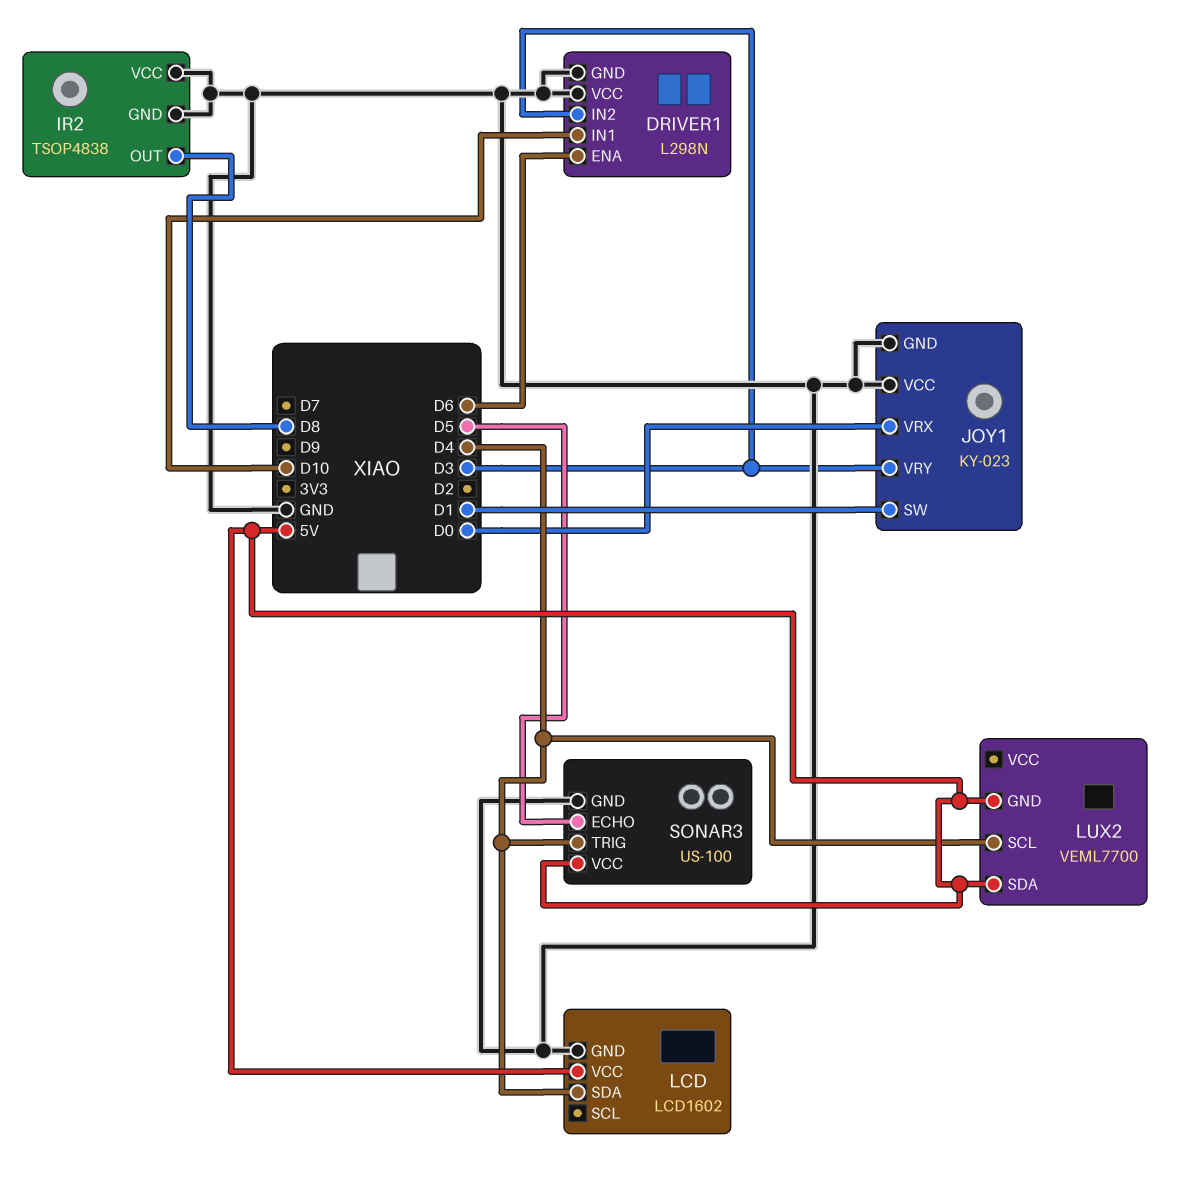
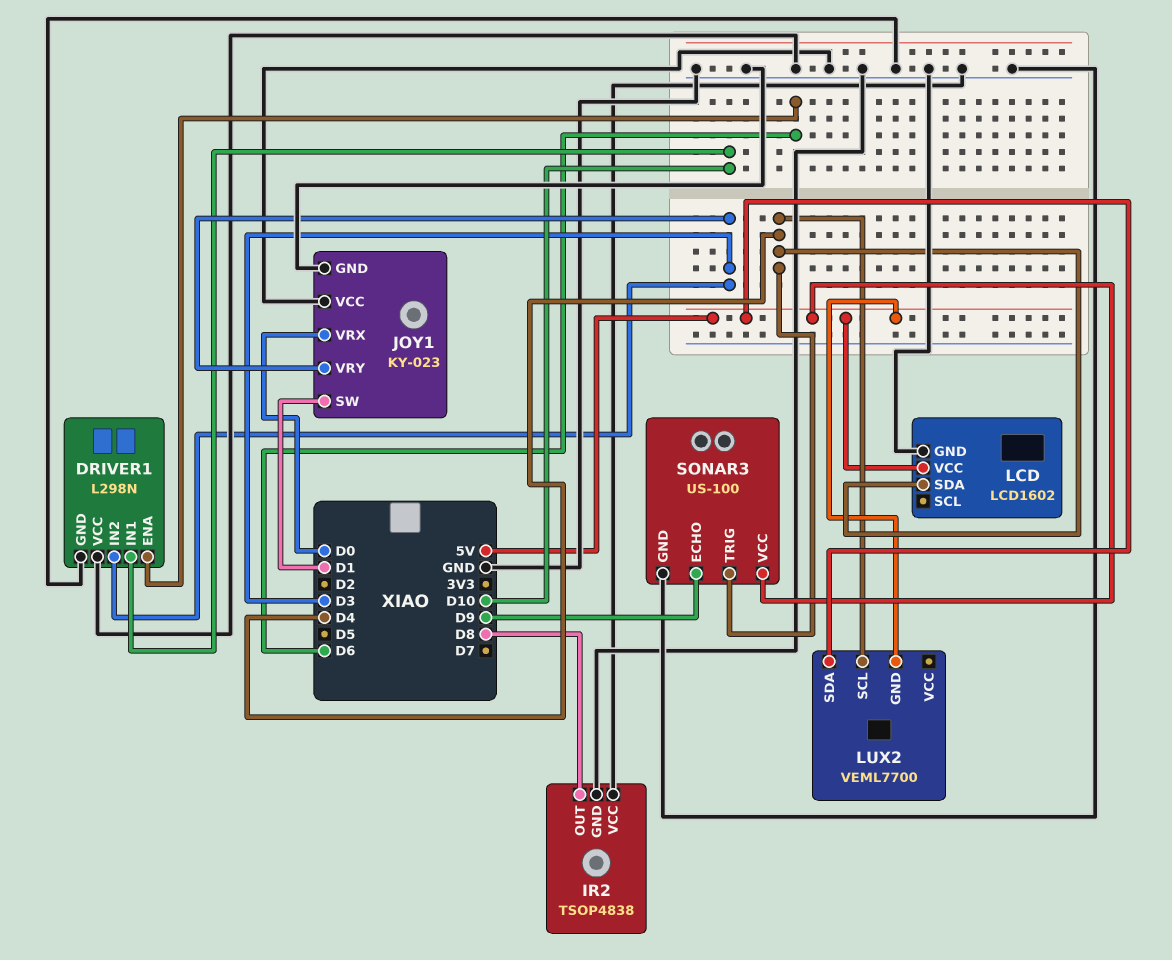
SONAR3 pin ECHO: D5 -> D9

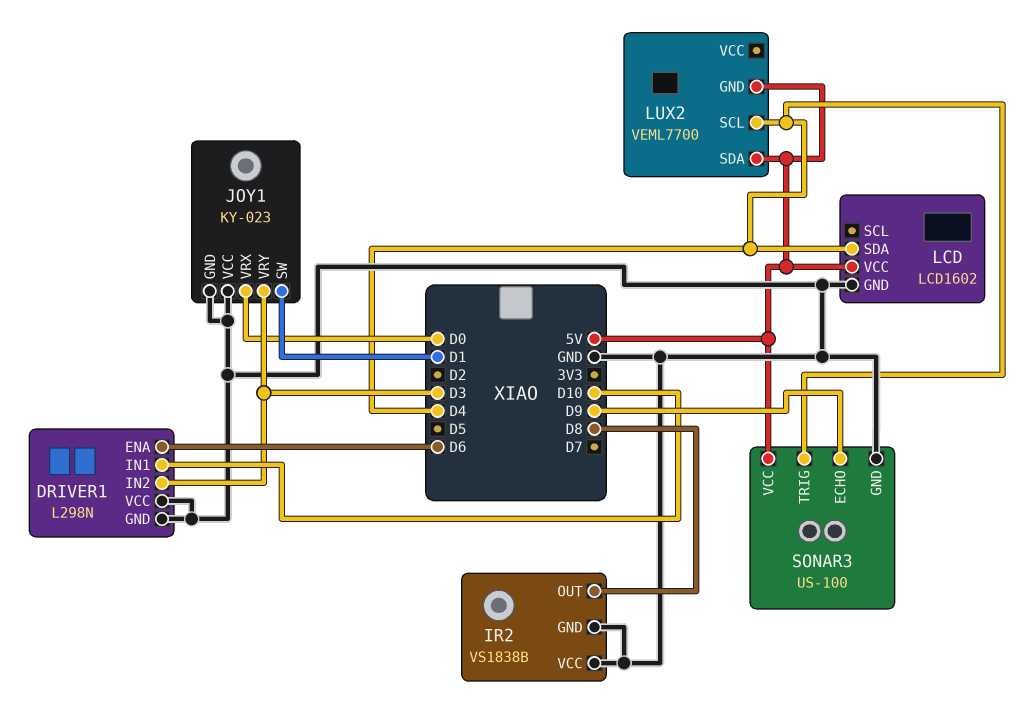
IR2: TSOP4838 -> VS1838B

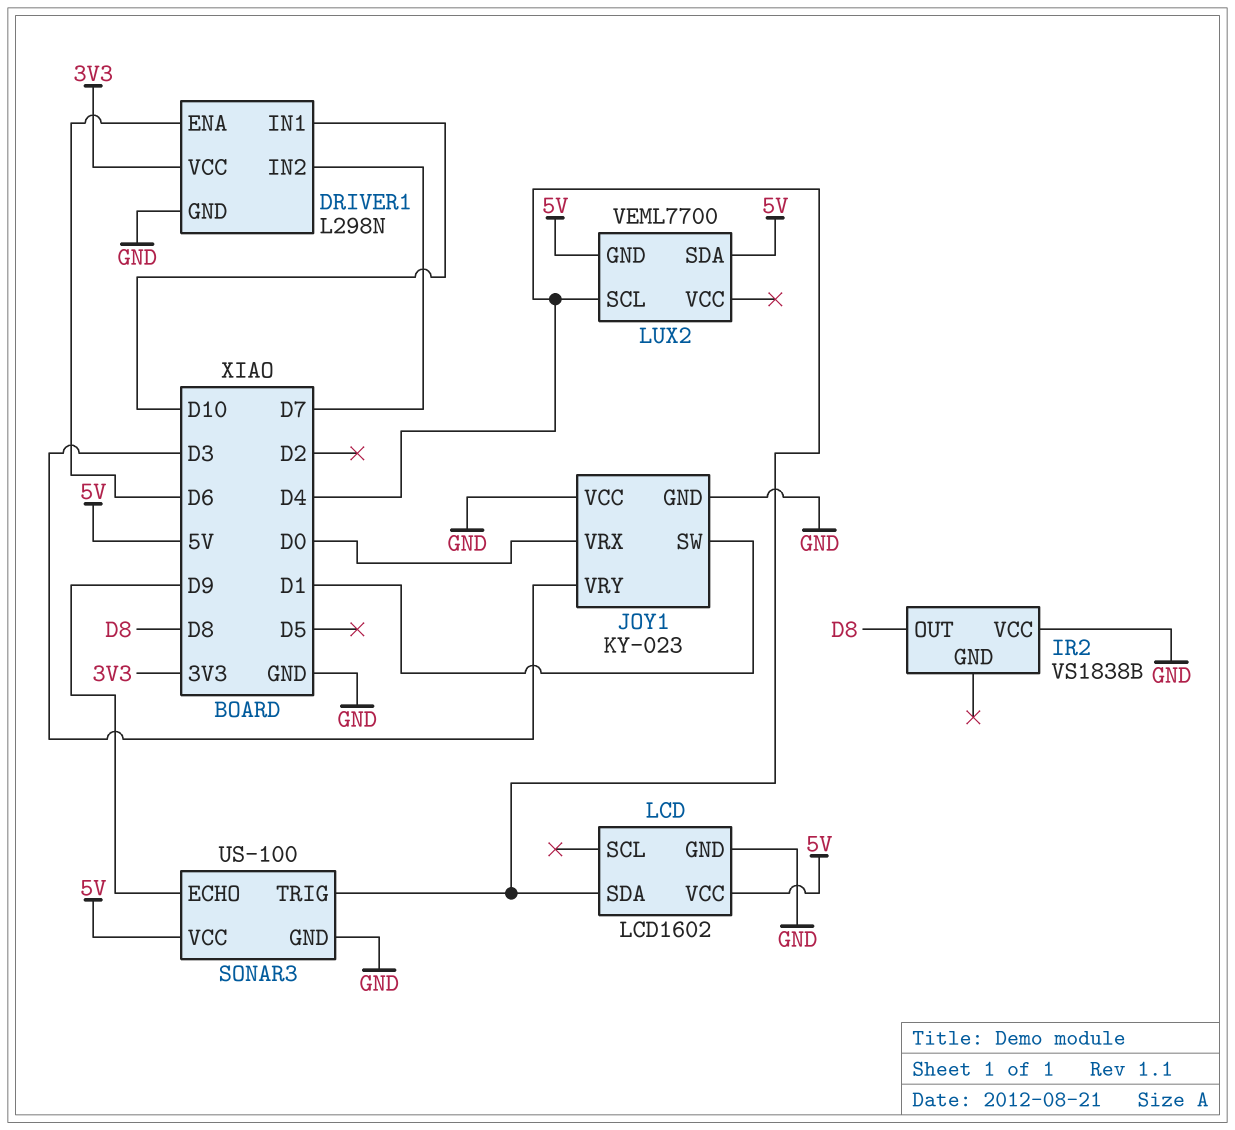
DRIVER1 pin IN2: D3 -> D7
DRIVER1 pin VCC: GND -> 3V3
IR2 pin GND: GND -> none

